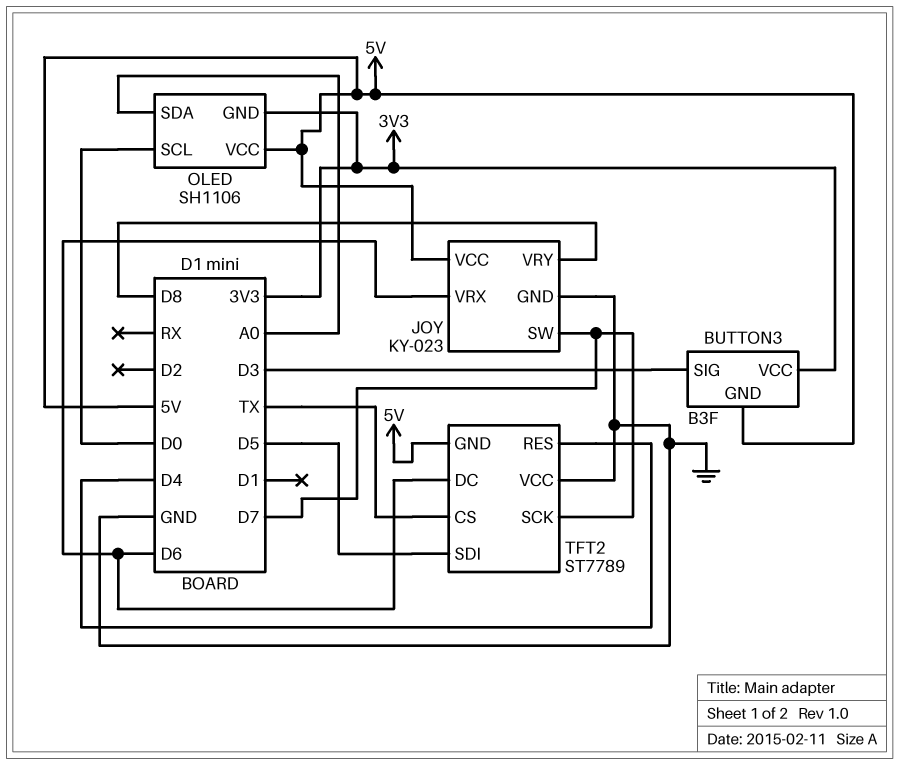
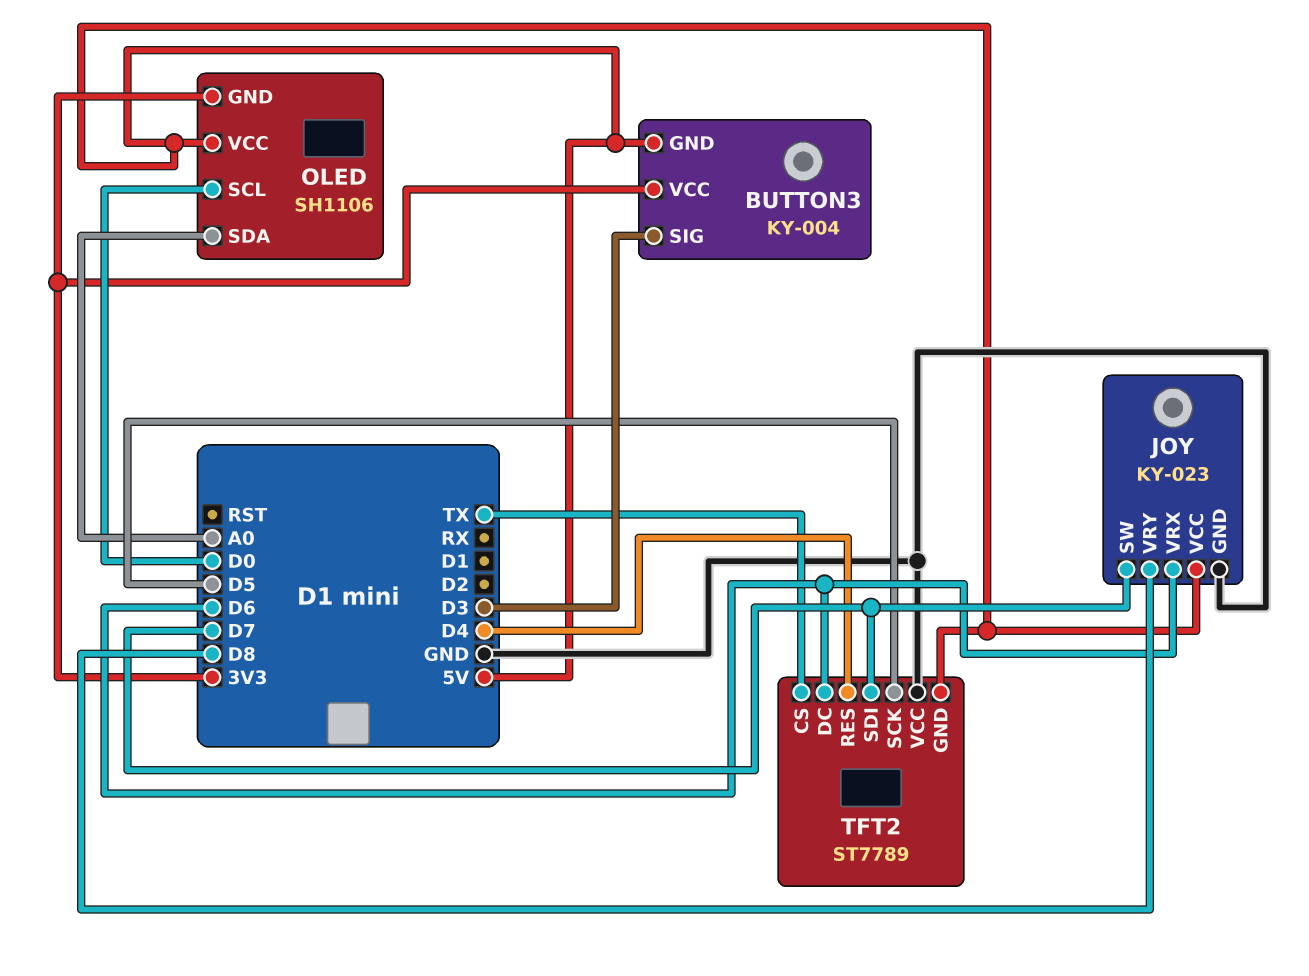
BUTTON3: B3F -> KY-004
TFT2 pin SCK: D7 -> D5
TFT2 pin SDI: D5 -> D7

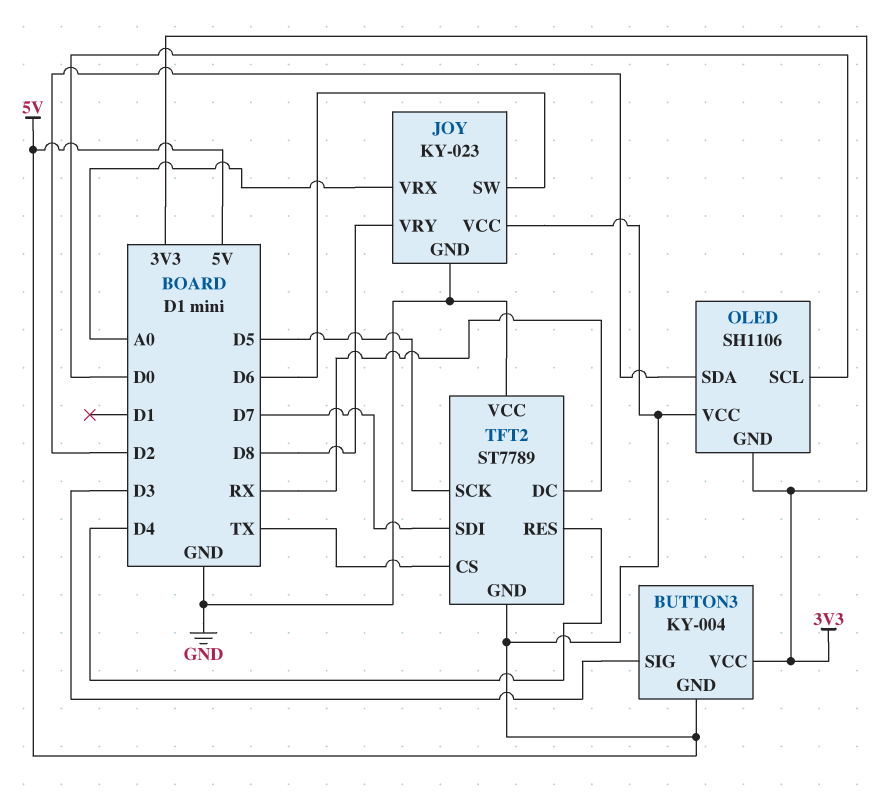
JOY pin SW: D7 -> D6
JOY pin VRX: D6 -> A0
OLED pin SDA: A0 -> D2
TFT2 pin DC: D6 -> RX

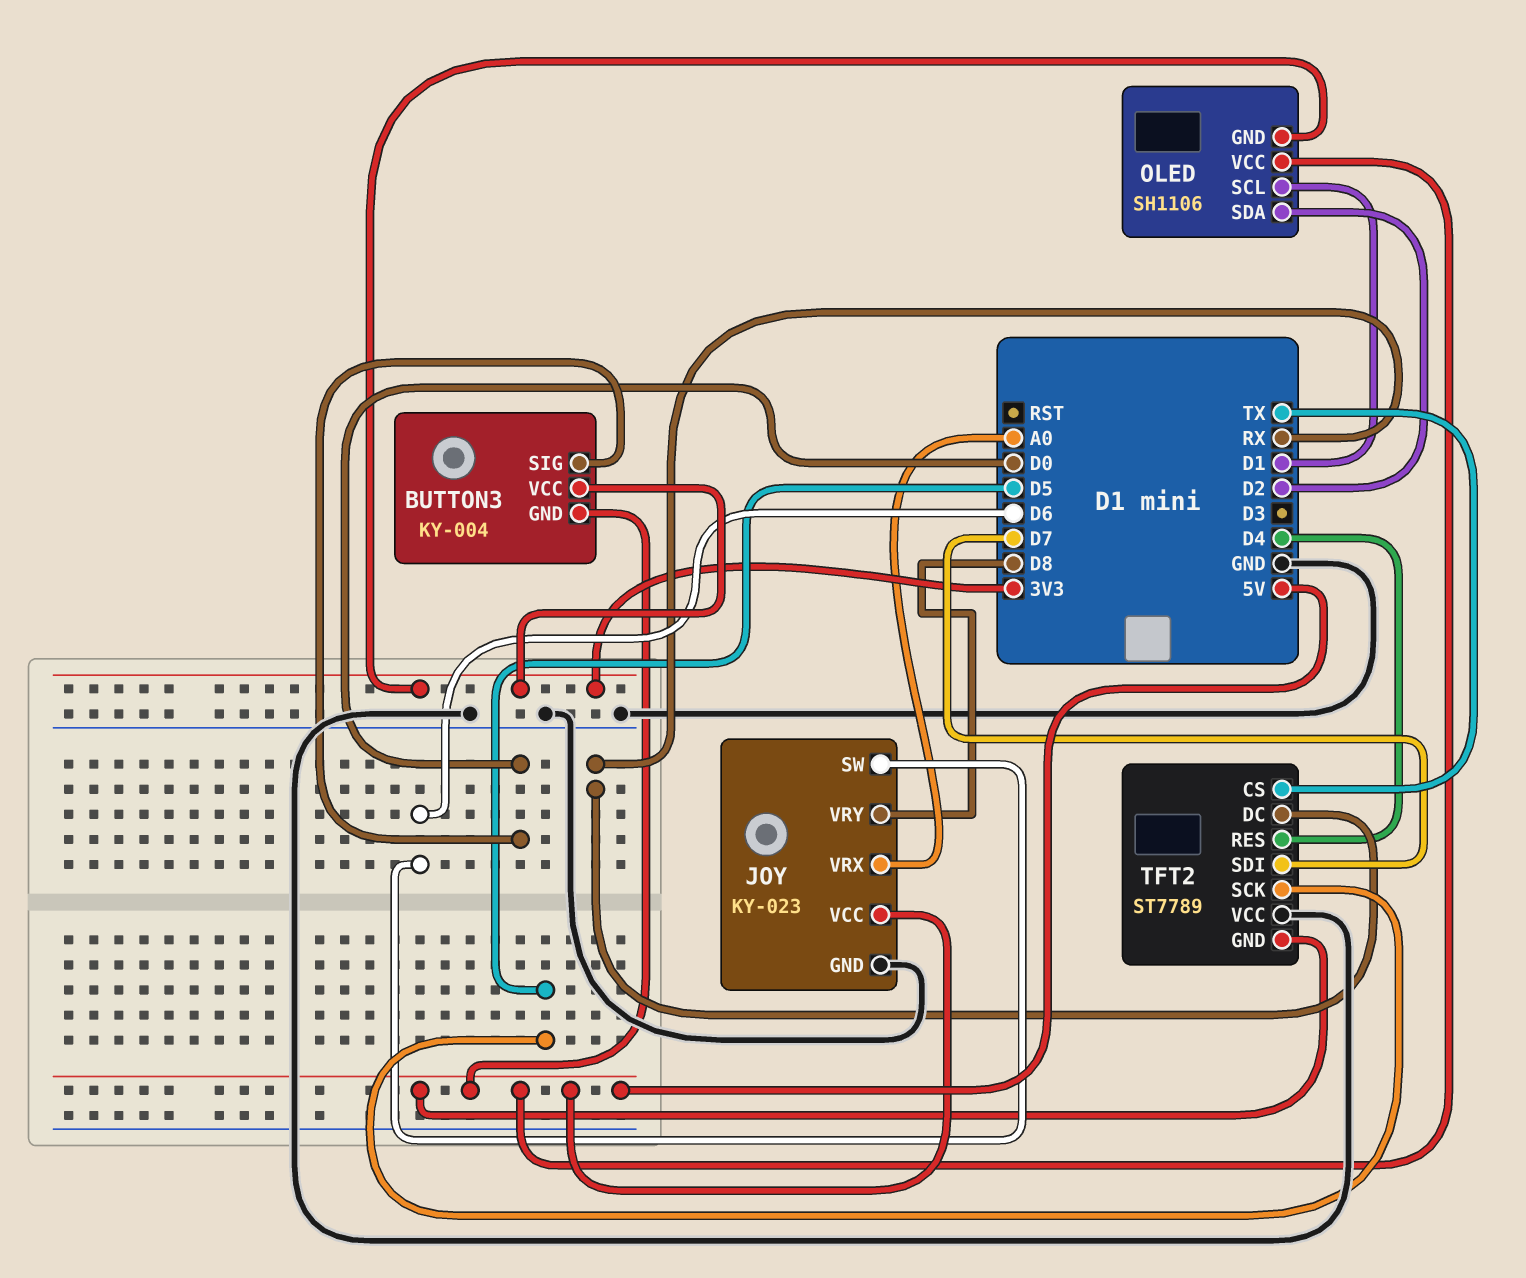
BUTTON3 pin SIG: D3 -> D0
OLED pin SCL: D0 -> D1

